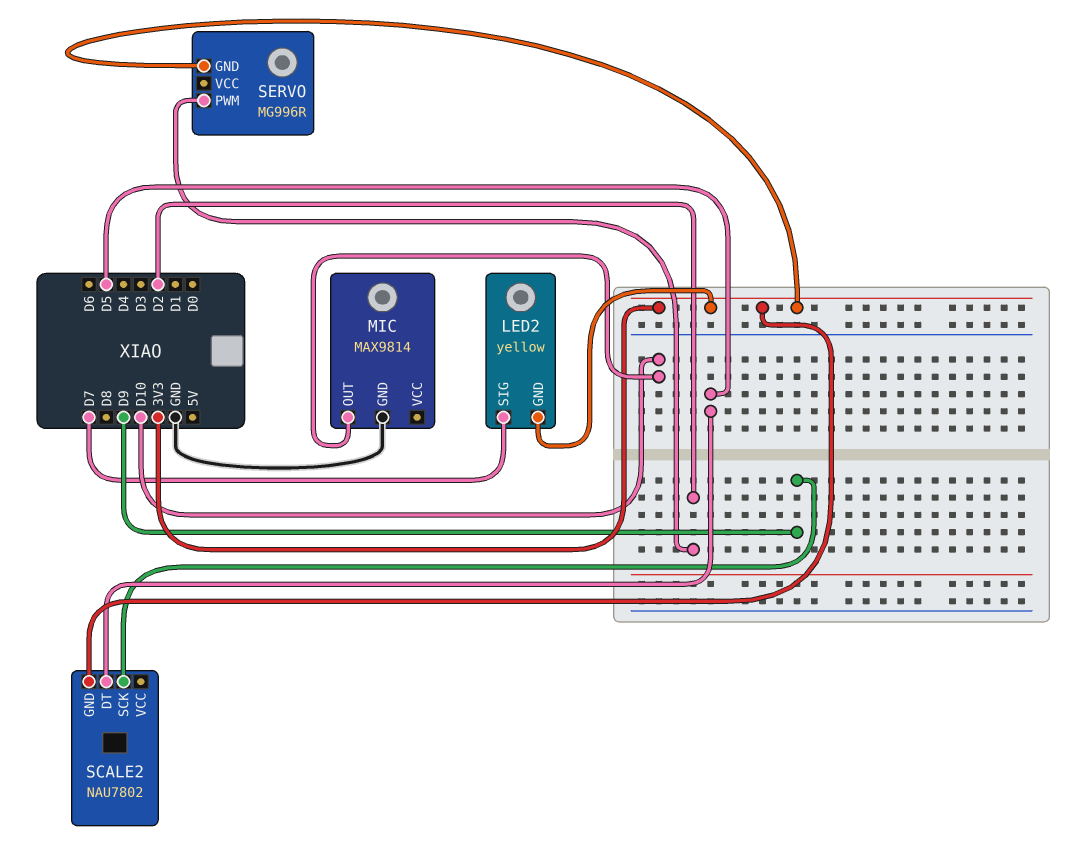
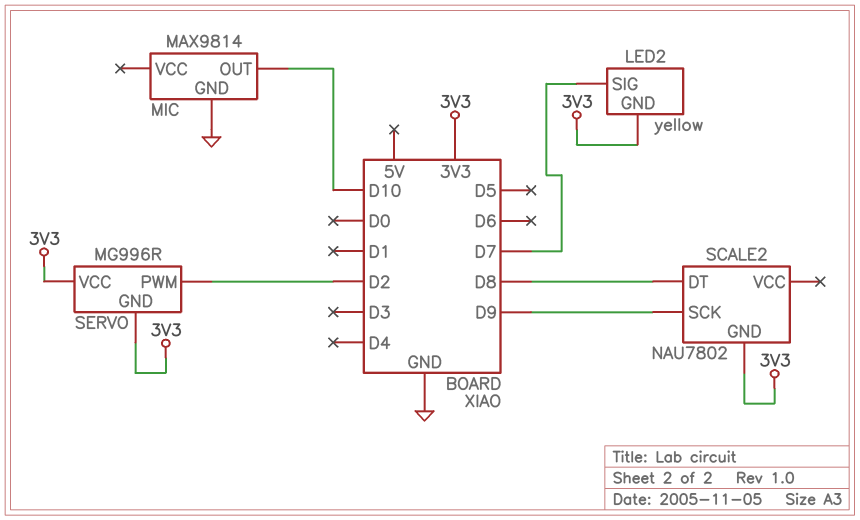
SCALE2 pin DT: D5 -> D8
SERVO pin VCC: none -> 3V3

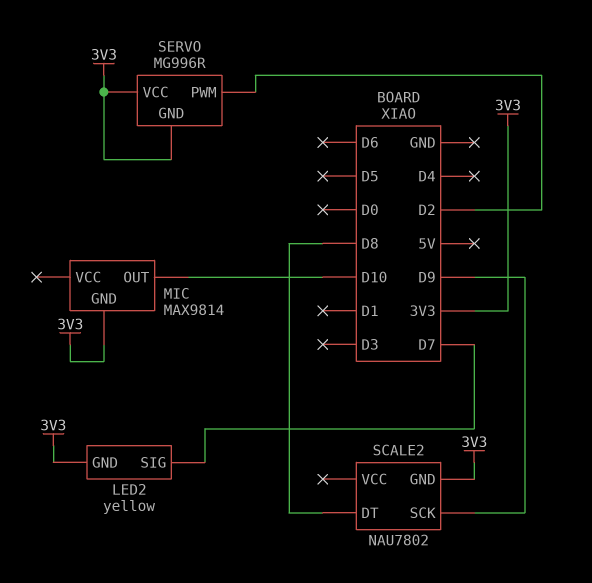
MIC pin GND: GND -> 3V3

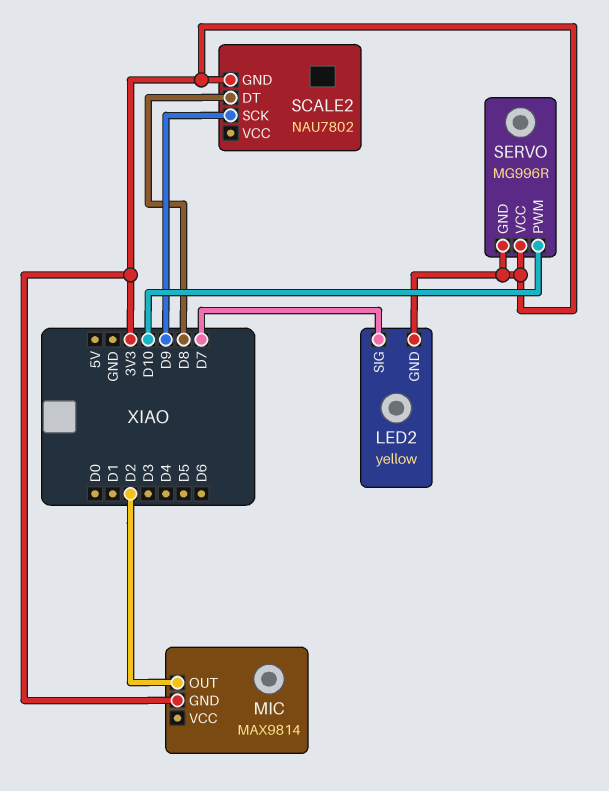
MIC pin OUT: D10 -> D2
SERVO pin PWM: D2 -> D10

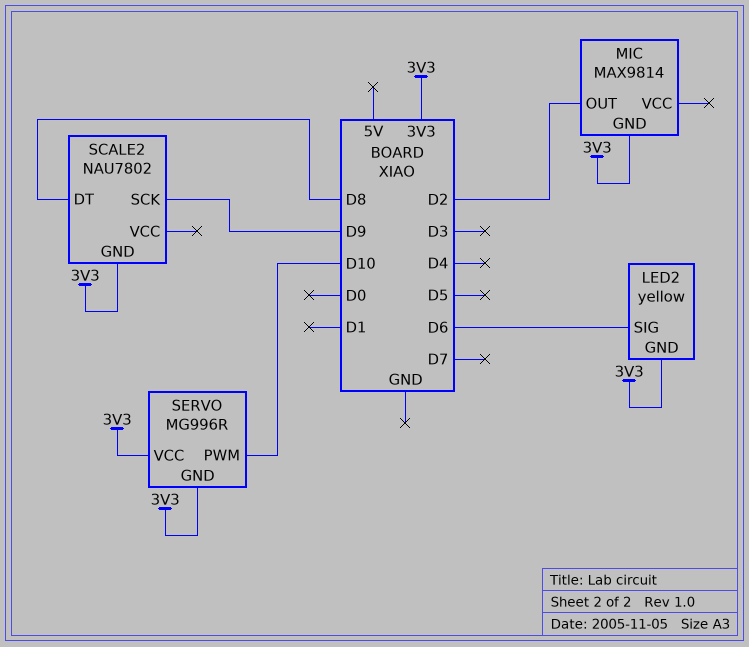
LED2 pin SIG: D7 -> D6

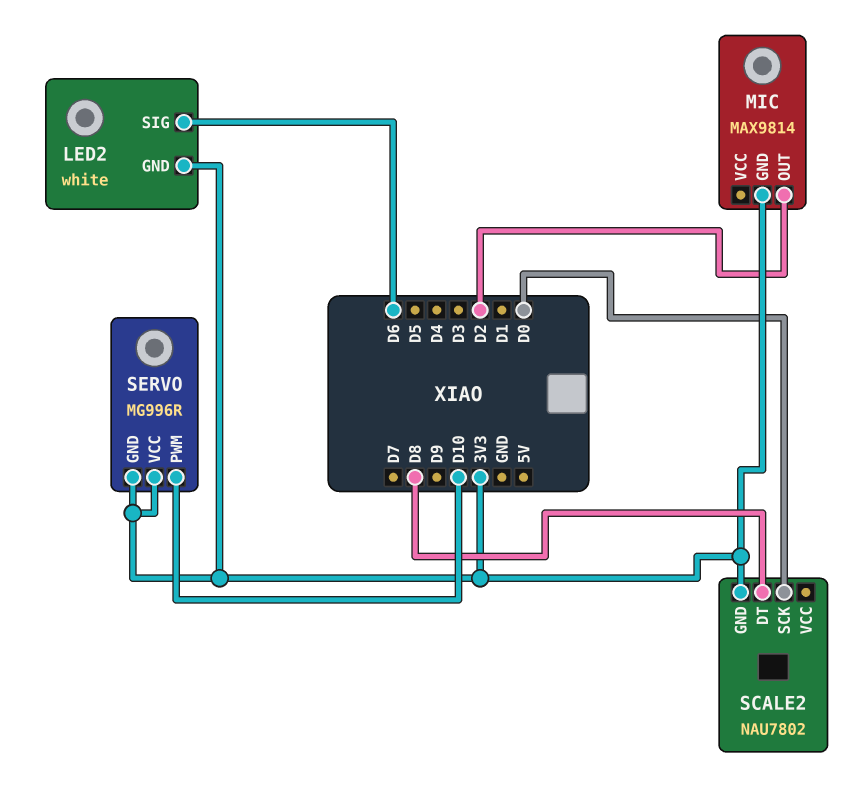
LED2: yellow -> white
SCALE2 pin SCK: D9 -> D0

